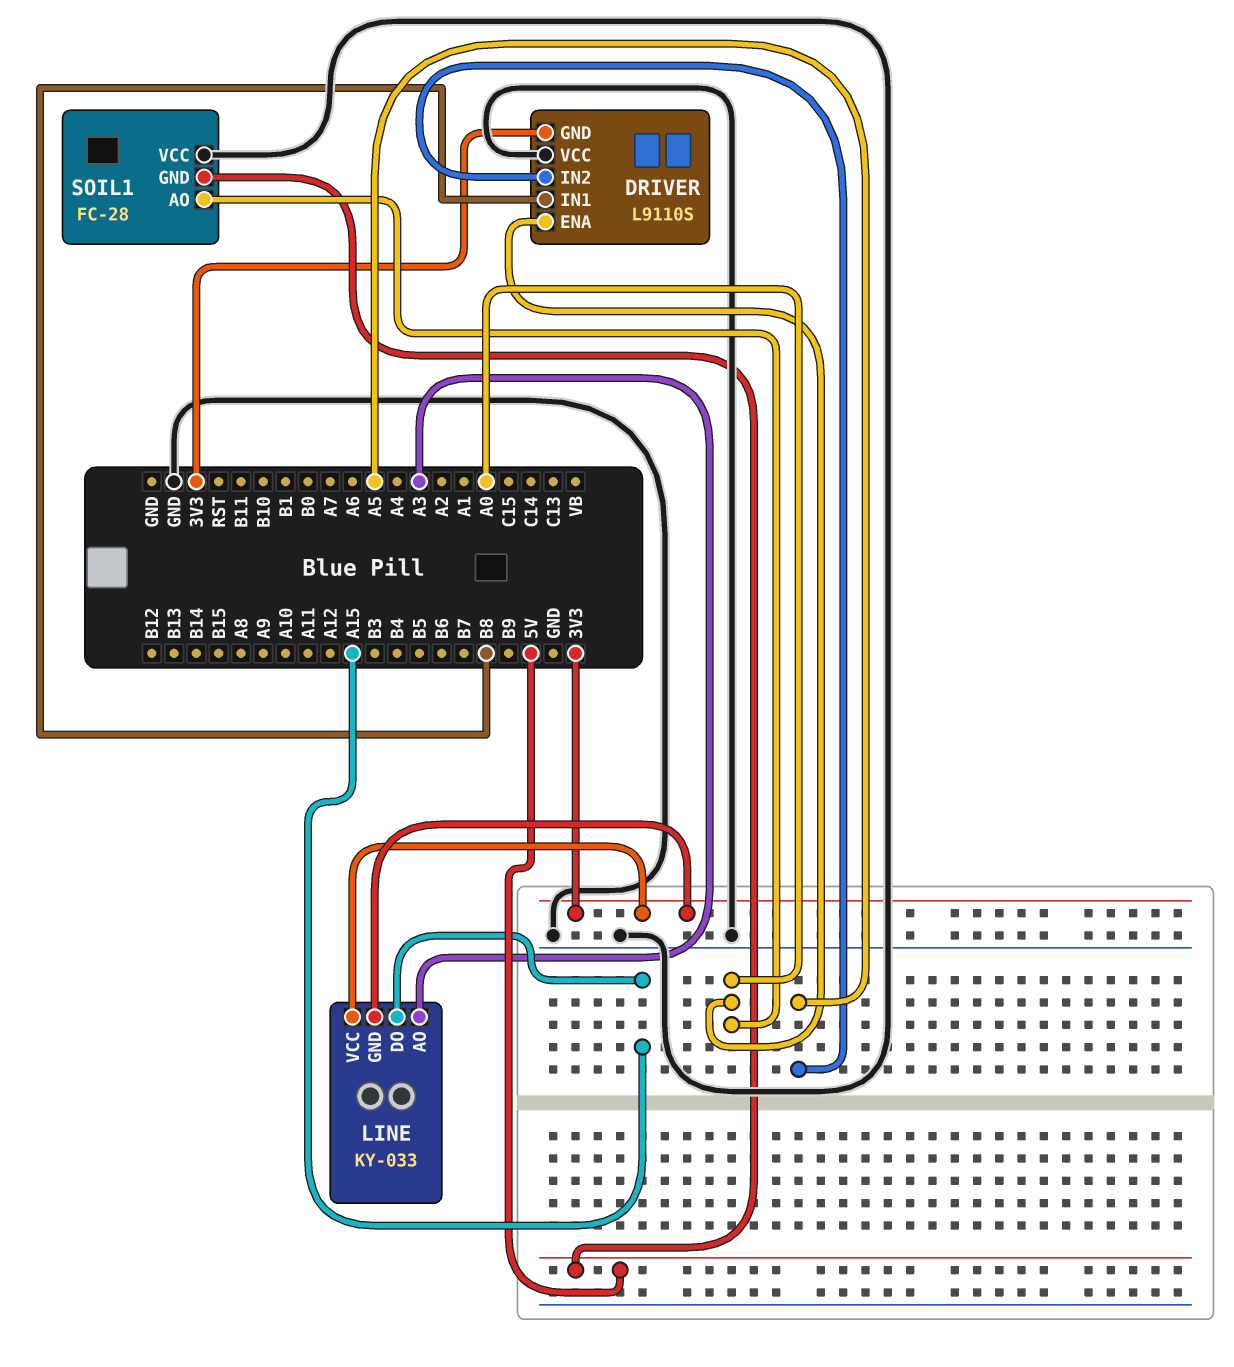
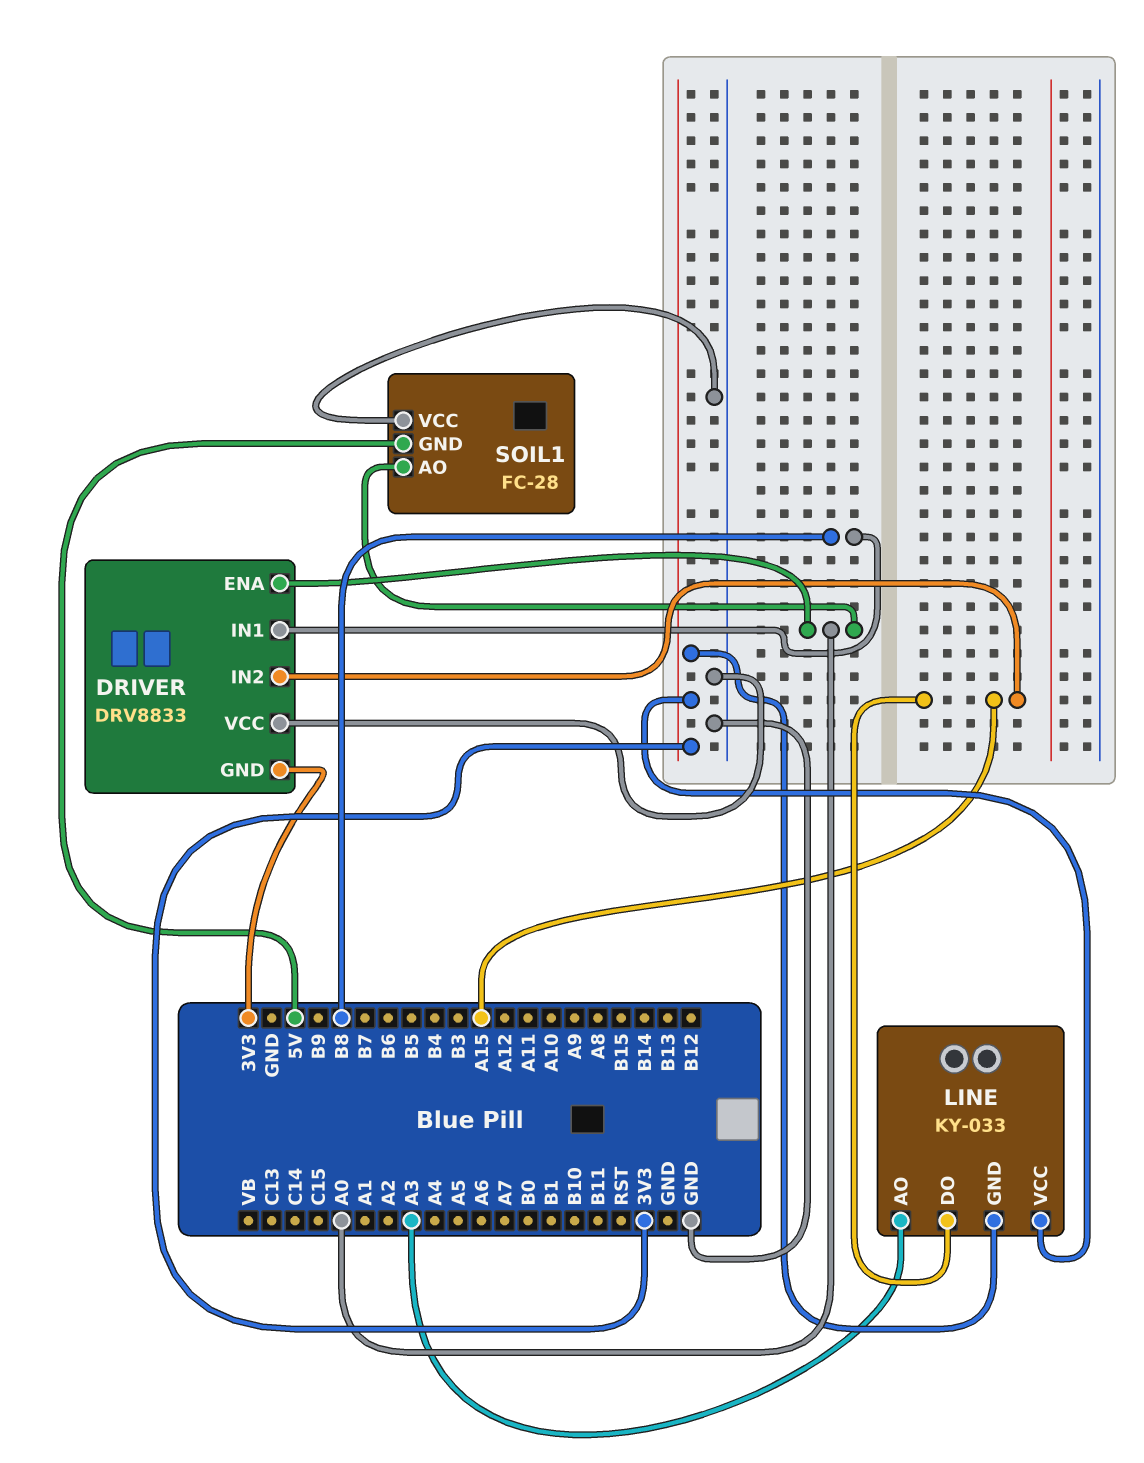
DRIVER: L9110S -> DRV8833
DRIVER pin IN2: A5 -> A15

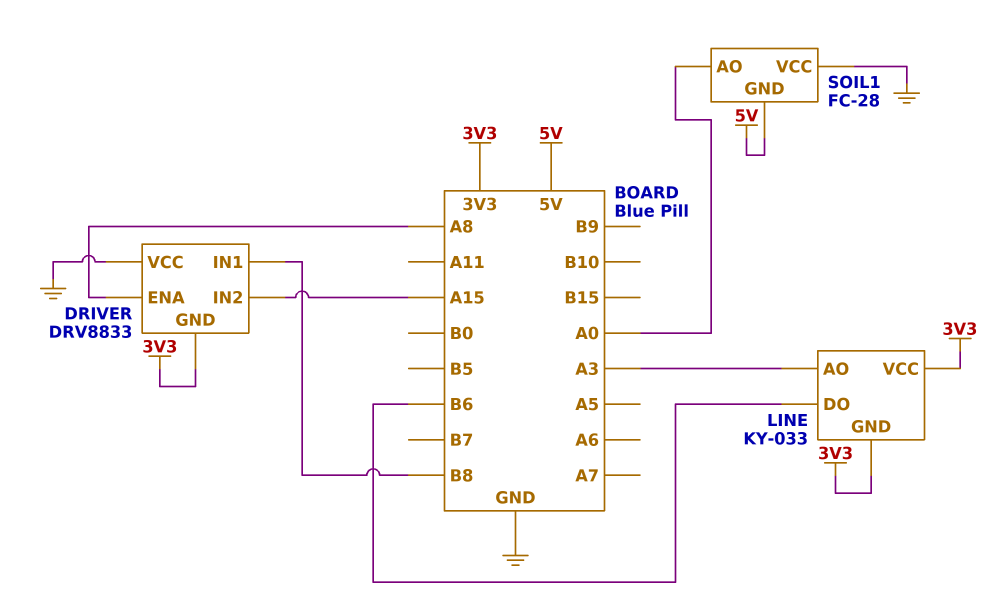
DRIVER pin ENA: A0 -> A8
LINE pin DO: A15 -> B6

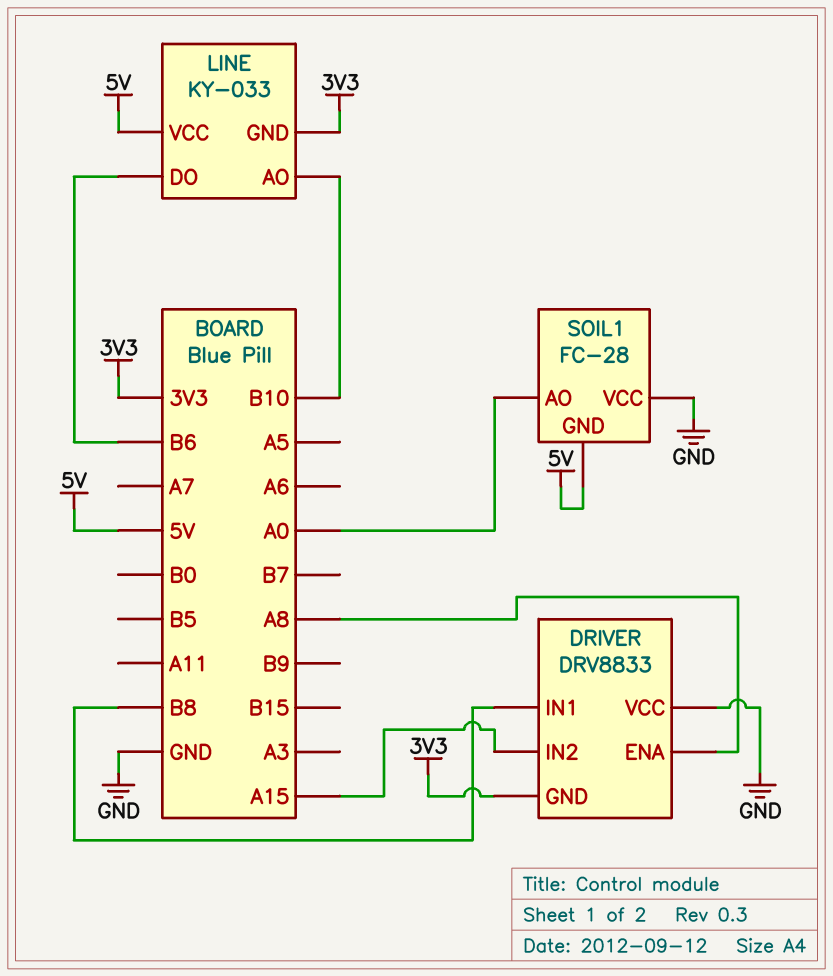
LINE pin AO: A3 -> B10
LINE pin VCC: 3V3 -> 5V

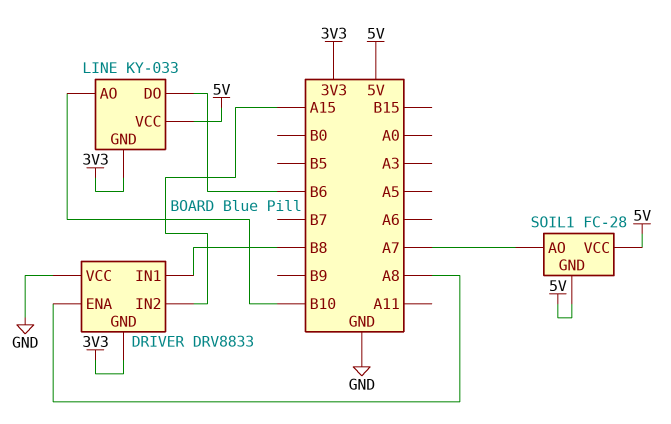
SOIL1 pin AO: A0 -> A7
SOIL1 pin VCC: GND -> 5V

